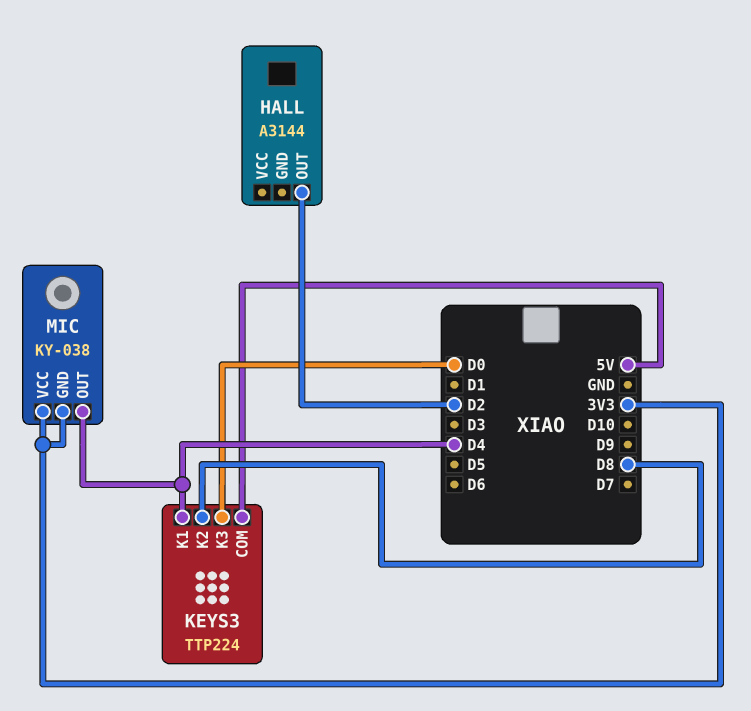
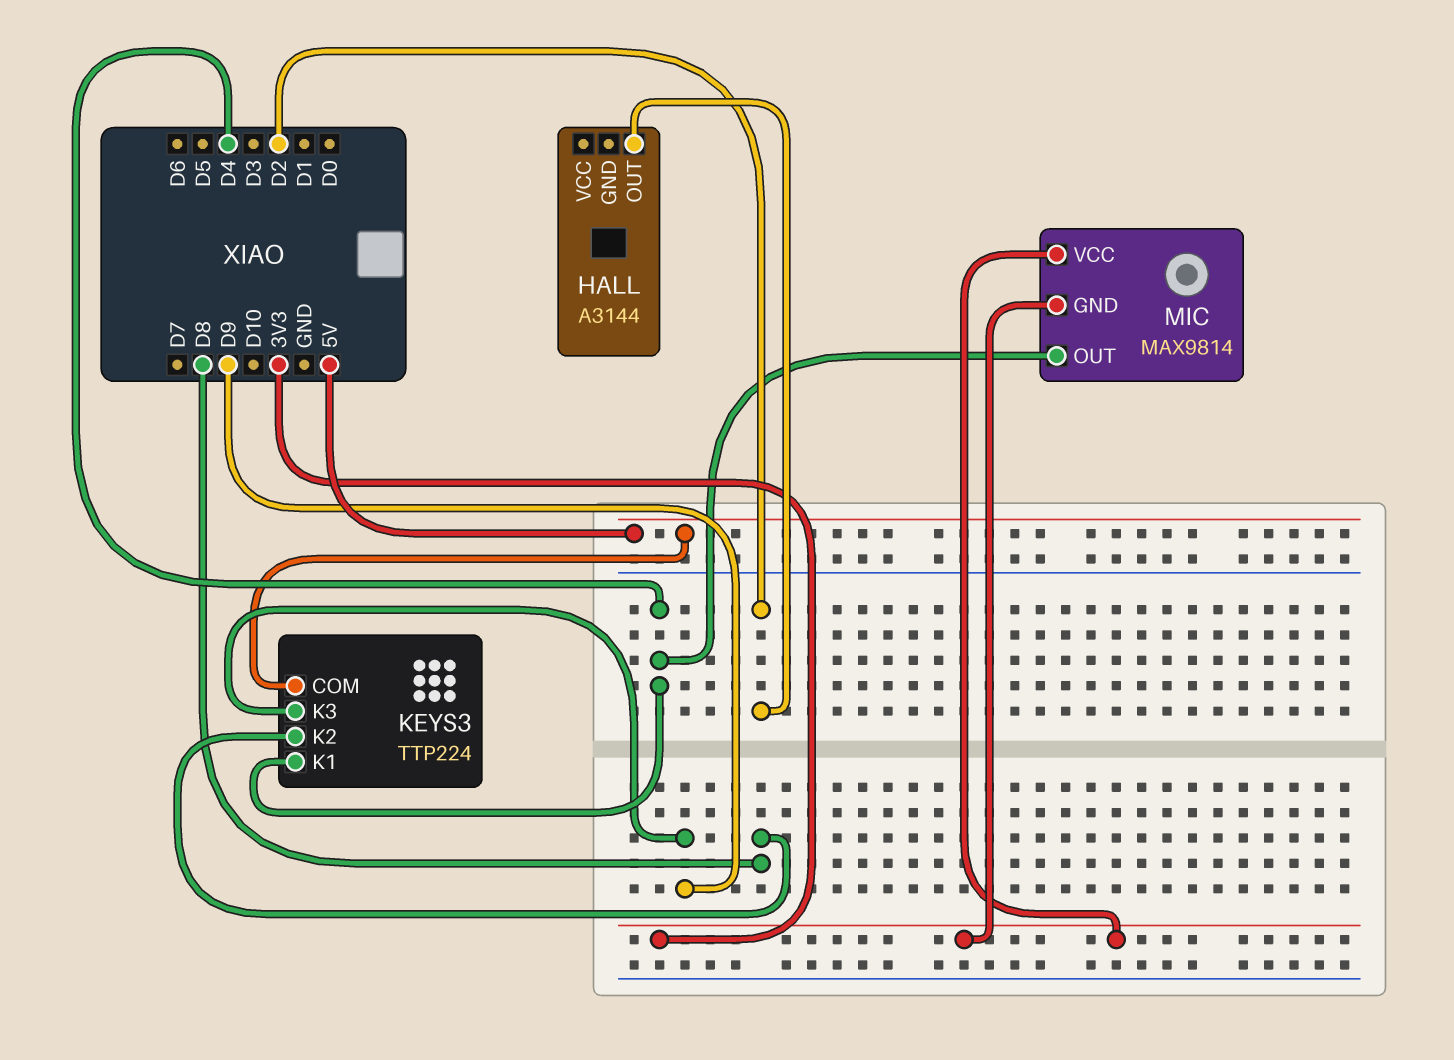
KEYS3 pin K3: D0 -> D9
MIC: KY-038 -> MAX9814

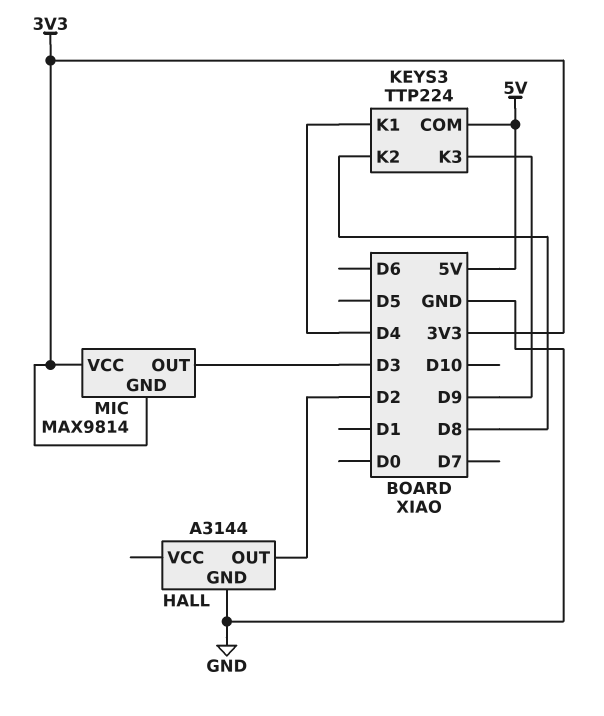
HALL pin GND: none -> GND
MIC pin OUT: D4 -> D3

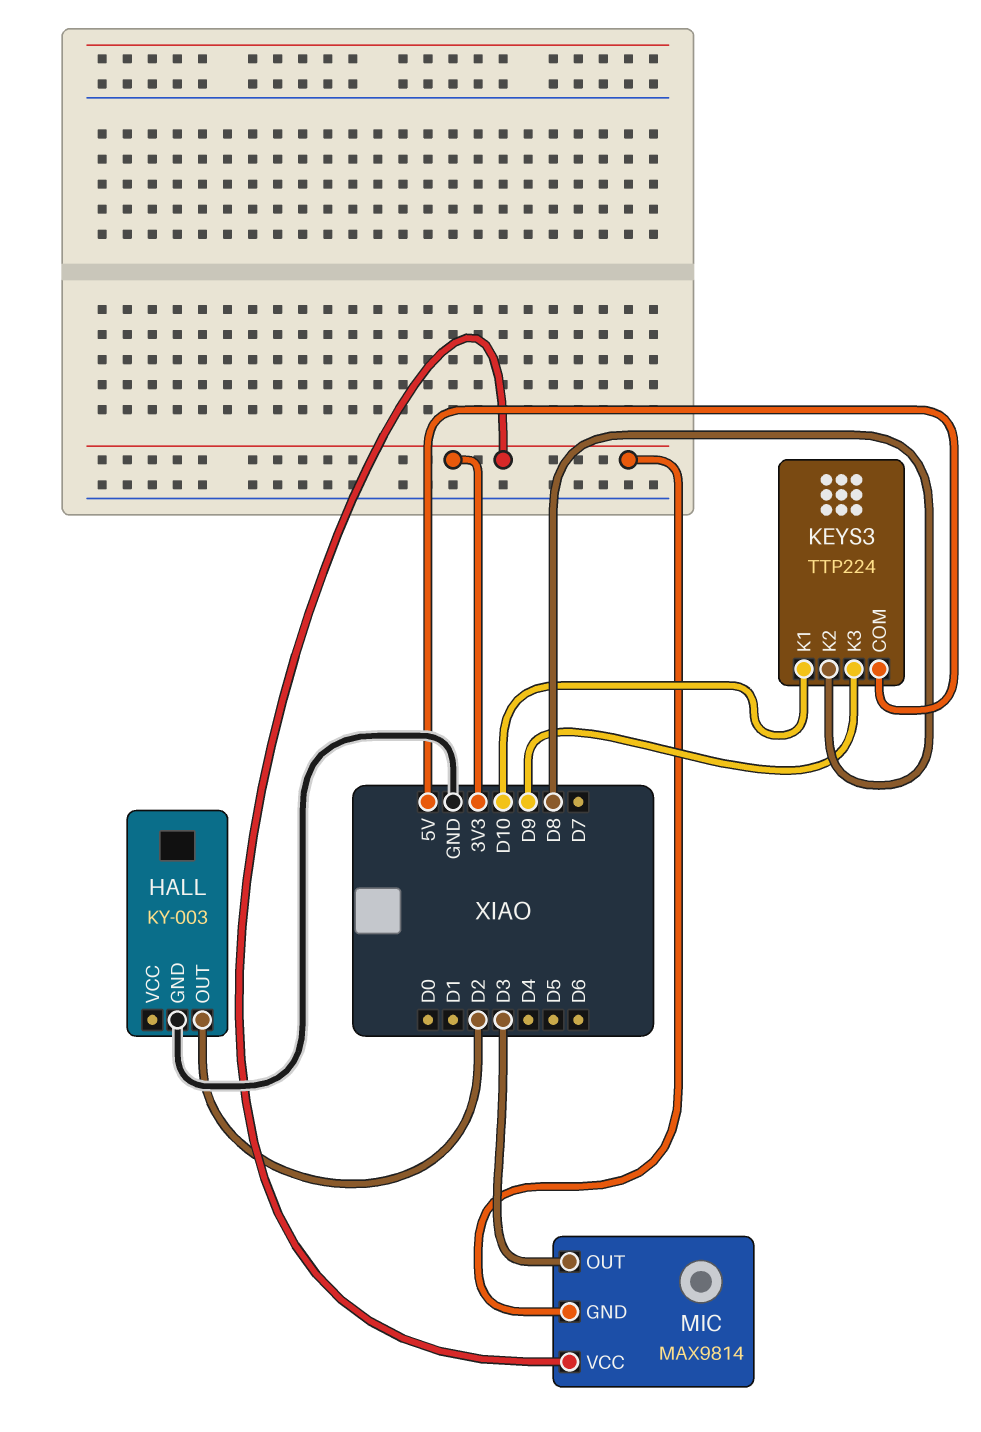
HALL: A3144 -> KY-003
KEYS3 pin K1: D4 -> D10

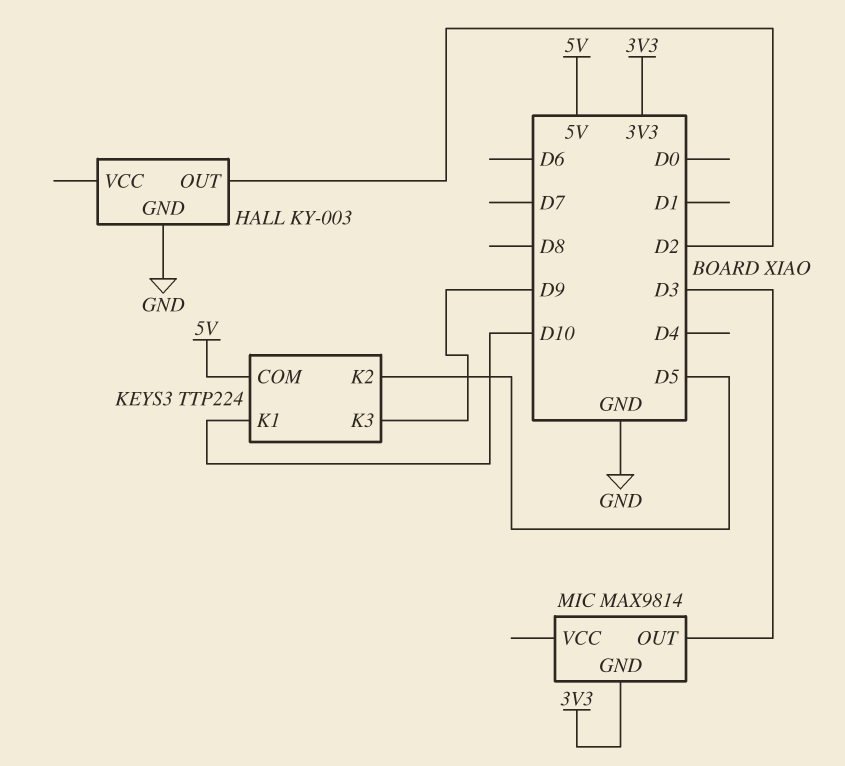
KEYS3 pin K2: D8 -> D5
MIC pin VCC: 3V3 -> none

